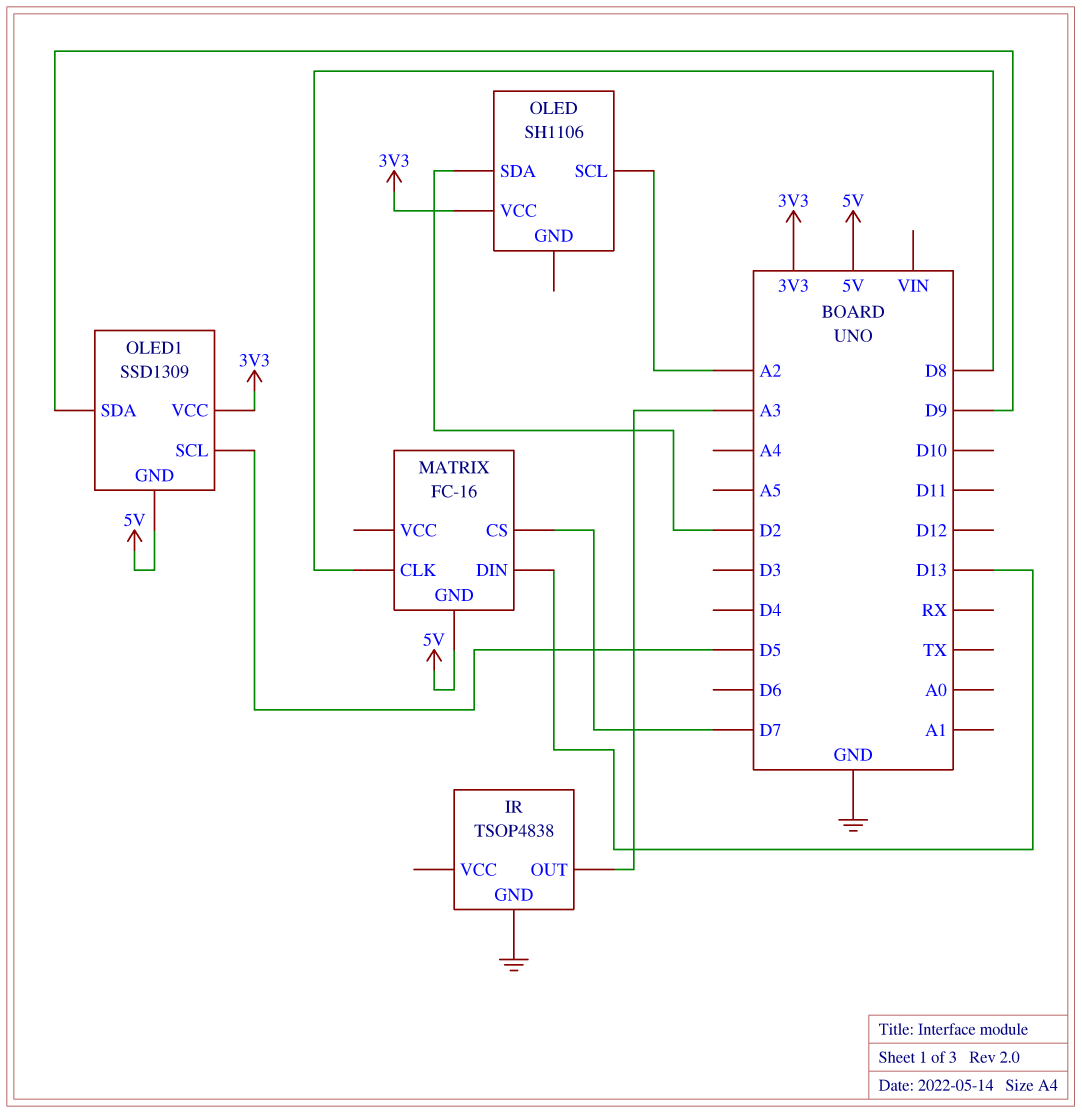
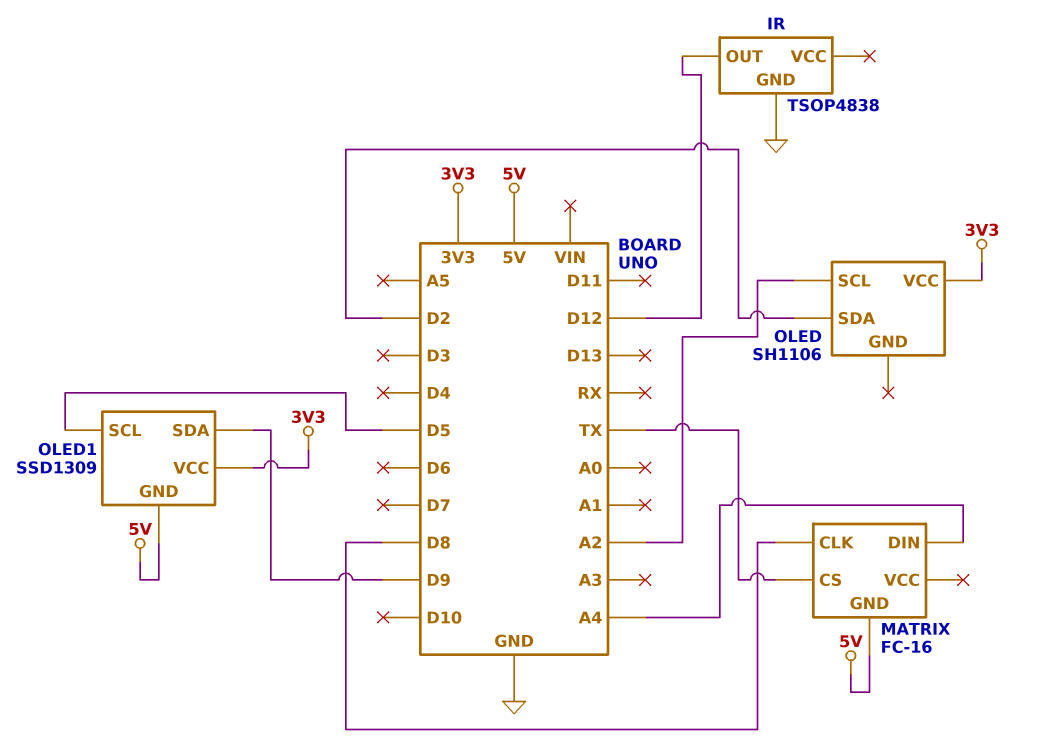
IR pin OUT: A3 -> D12
MATRIX pin CS: D7 -> TX
MATRIX pin DIN: D13 -> A4

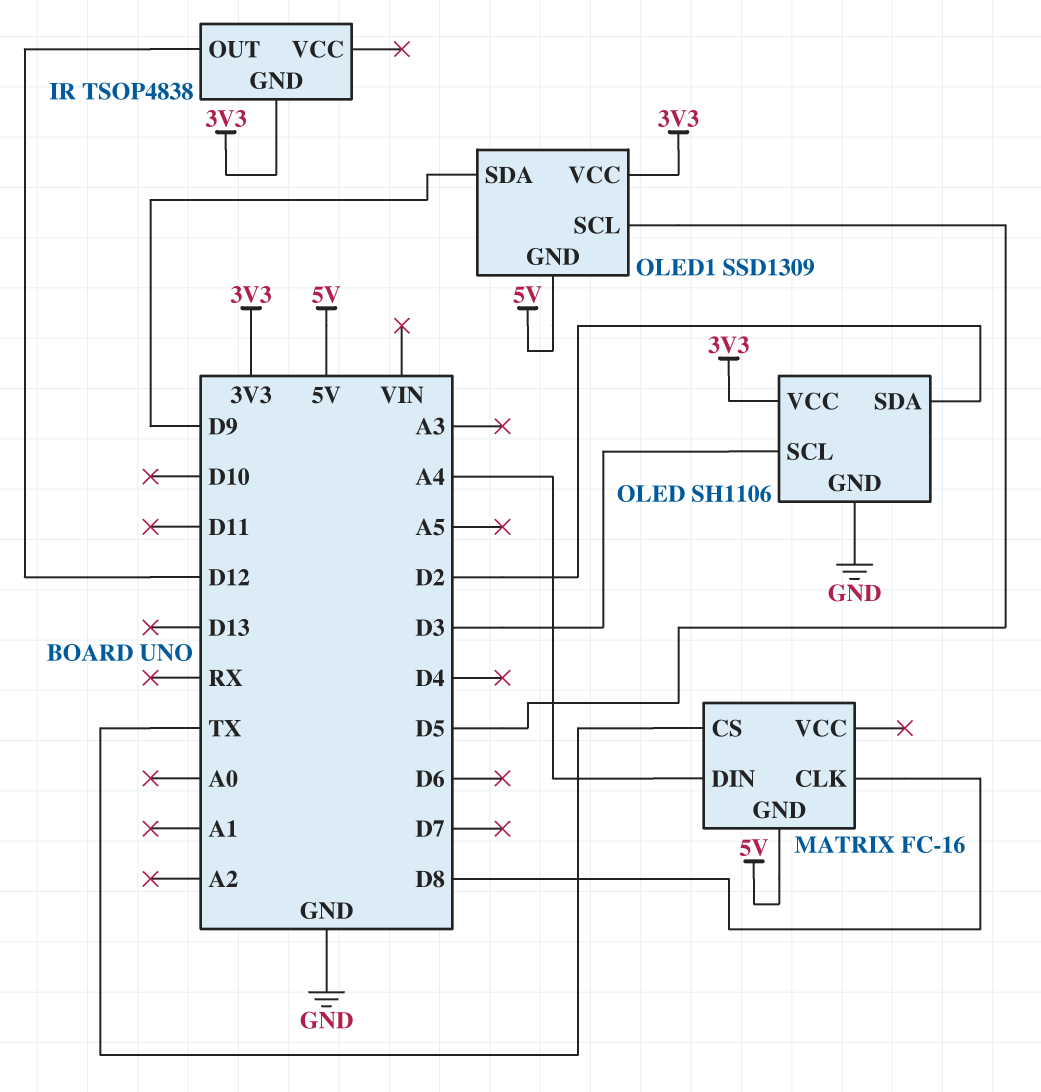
IR pin GND: GND -> 3V3
OLED pin GND: none -> GND
OLED pin SCL: A2 -> D3

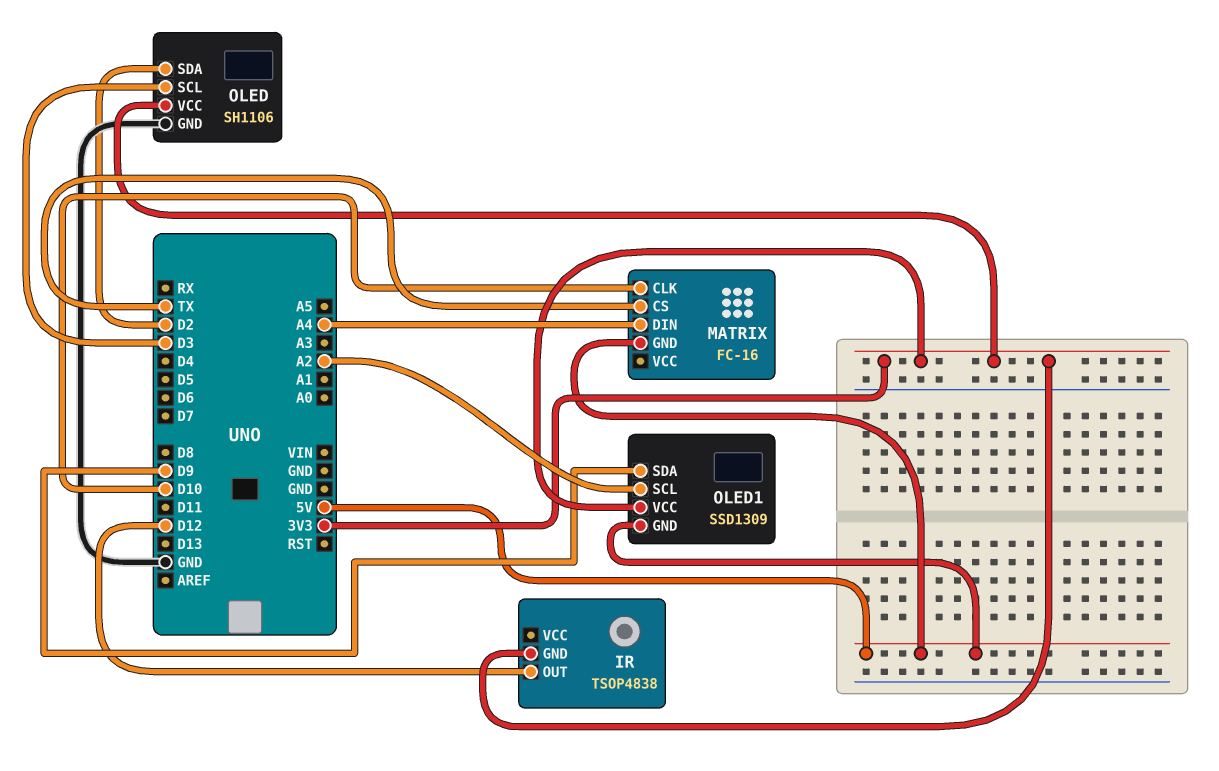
MATRIX pin CLK: D8 -> D10
OLED1 pin SCL: D5 -> A2

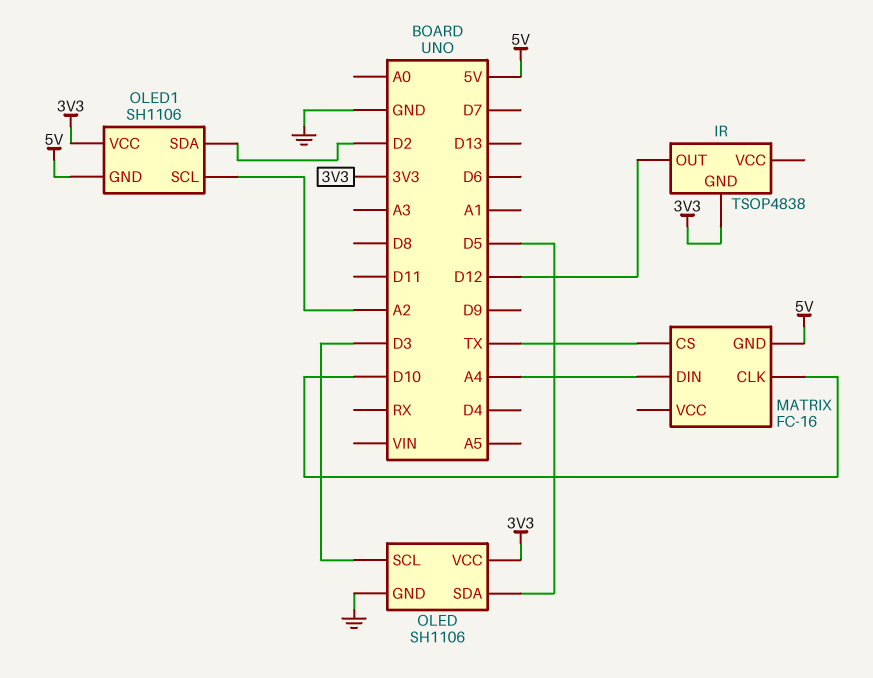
OLED pin SDA: D2 -> D5
OLED1: SSD1309 -> SH1106
OLED1 pin SDA: D9 -> D2

